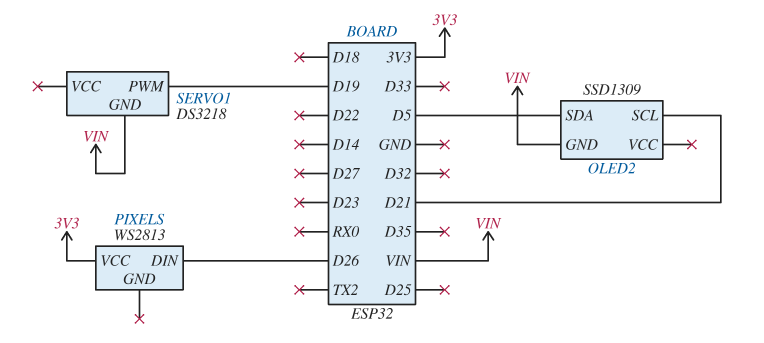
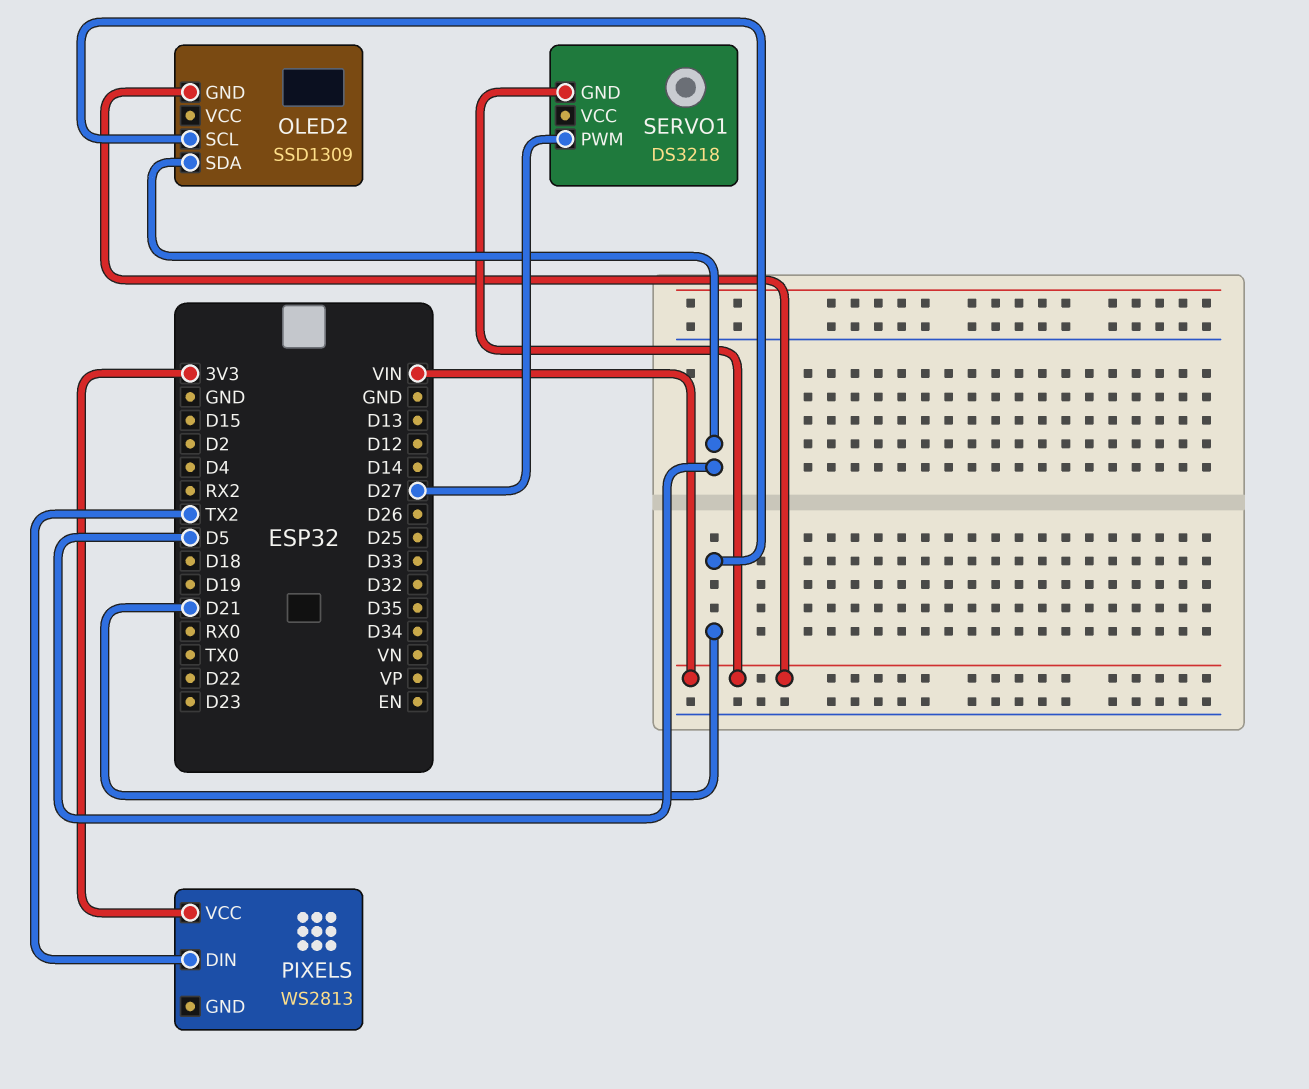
PIXELS pin DIN: D26 -> TX2
SERVO1 pin PWM: D19 -> D27

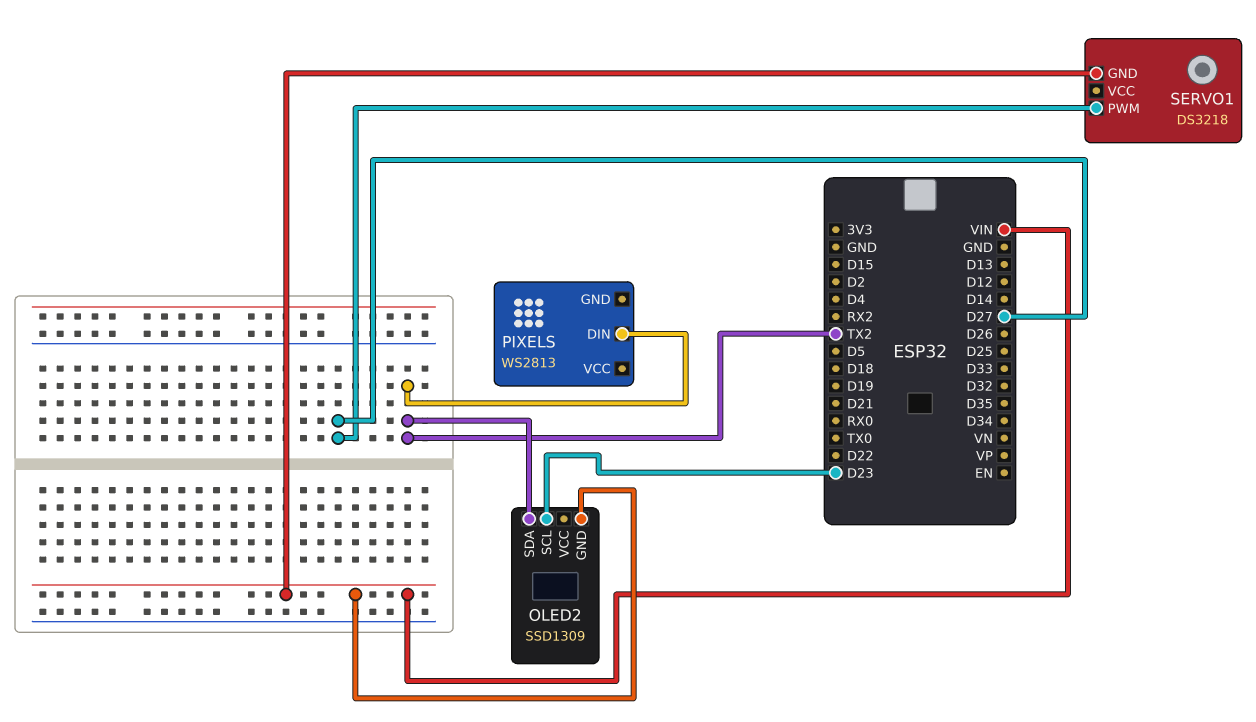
OLED2 pin SCL: D21 -> D23
OLED2 pin SDA: D5 -> TX2
PIXELS pin VCC: 3V3 -> none

